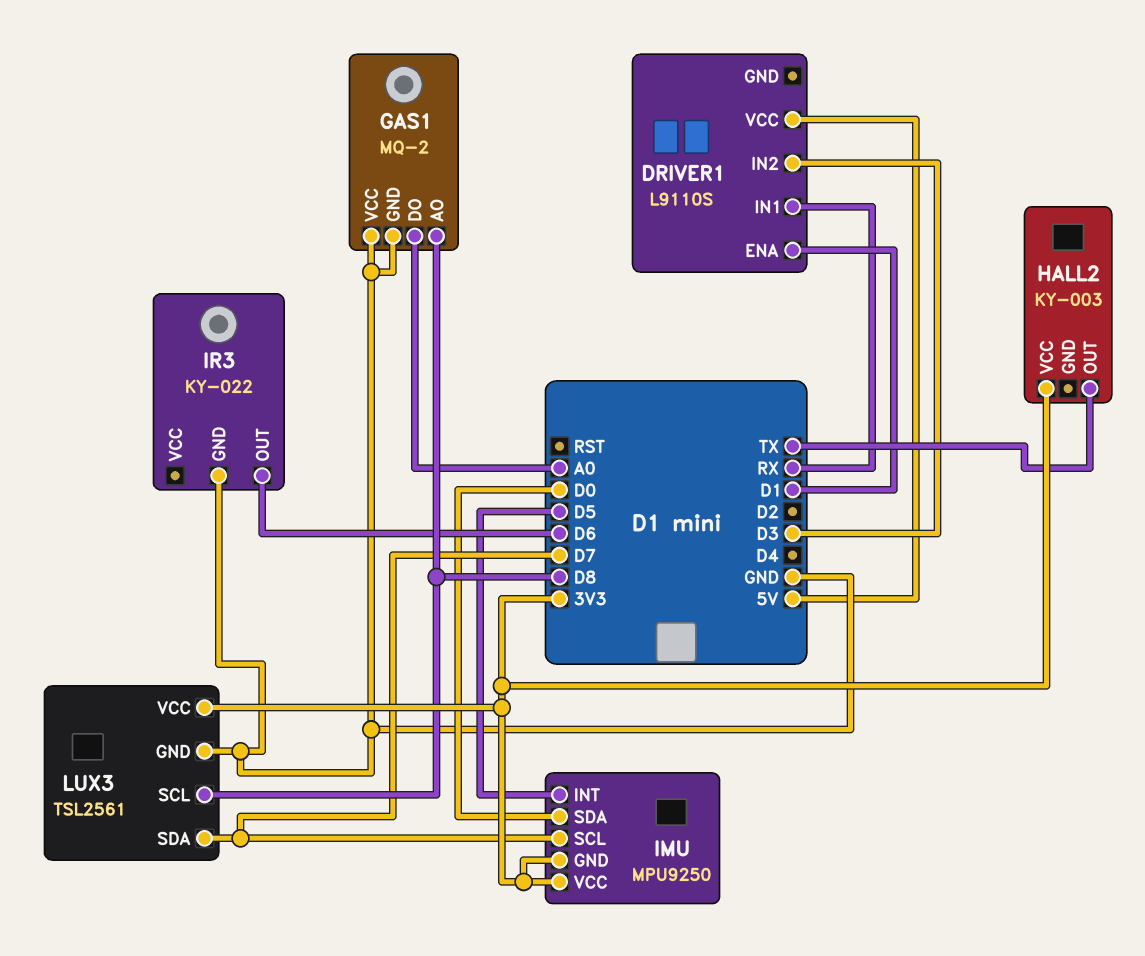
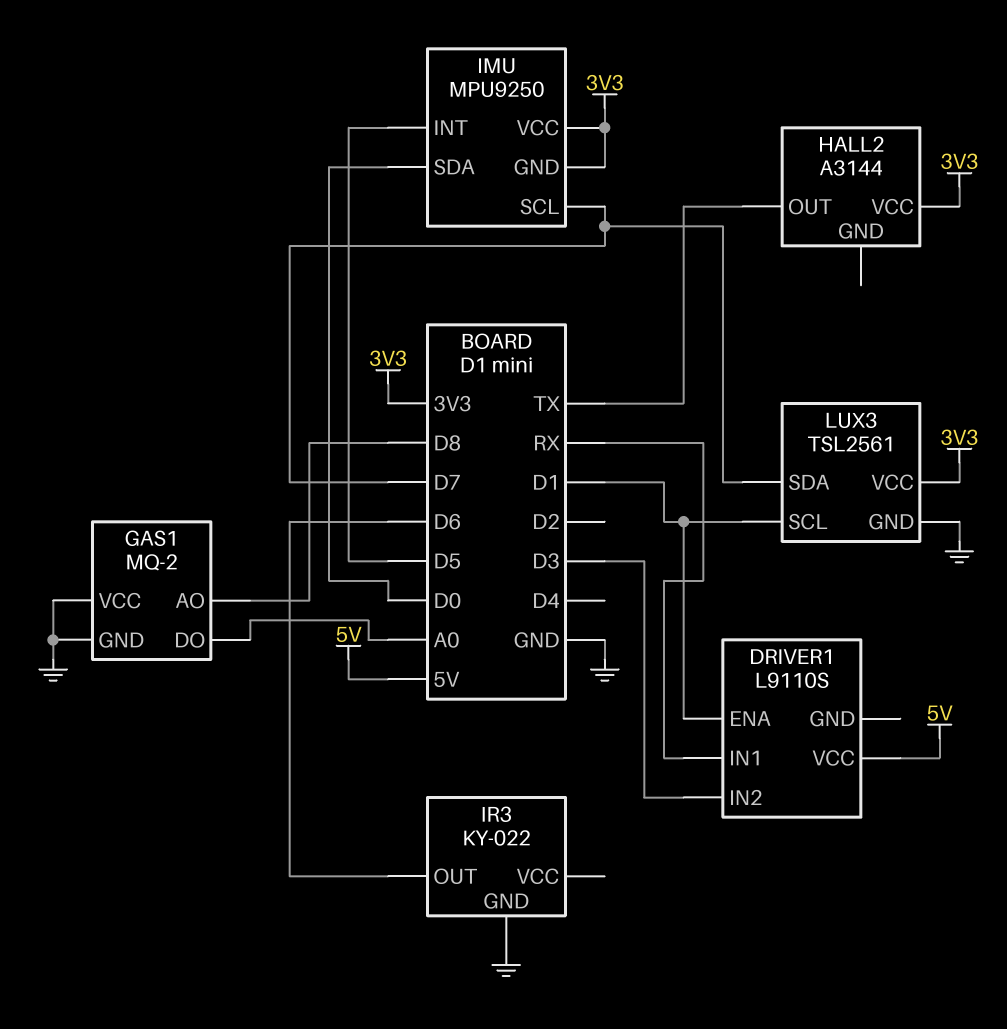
HALL2: KY-003 -> A3144
LUX3 pin SCL: D8 -> D1

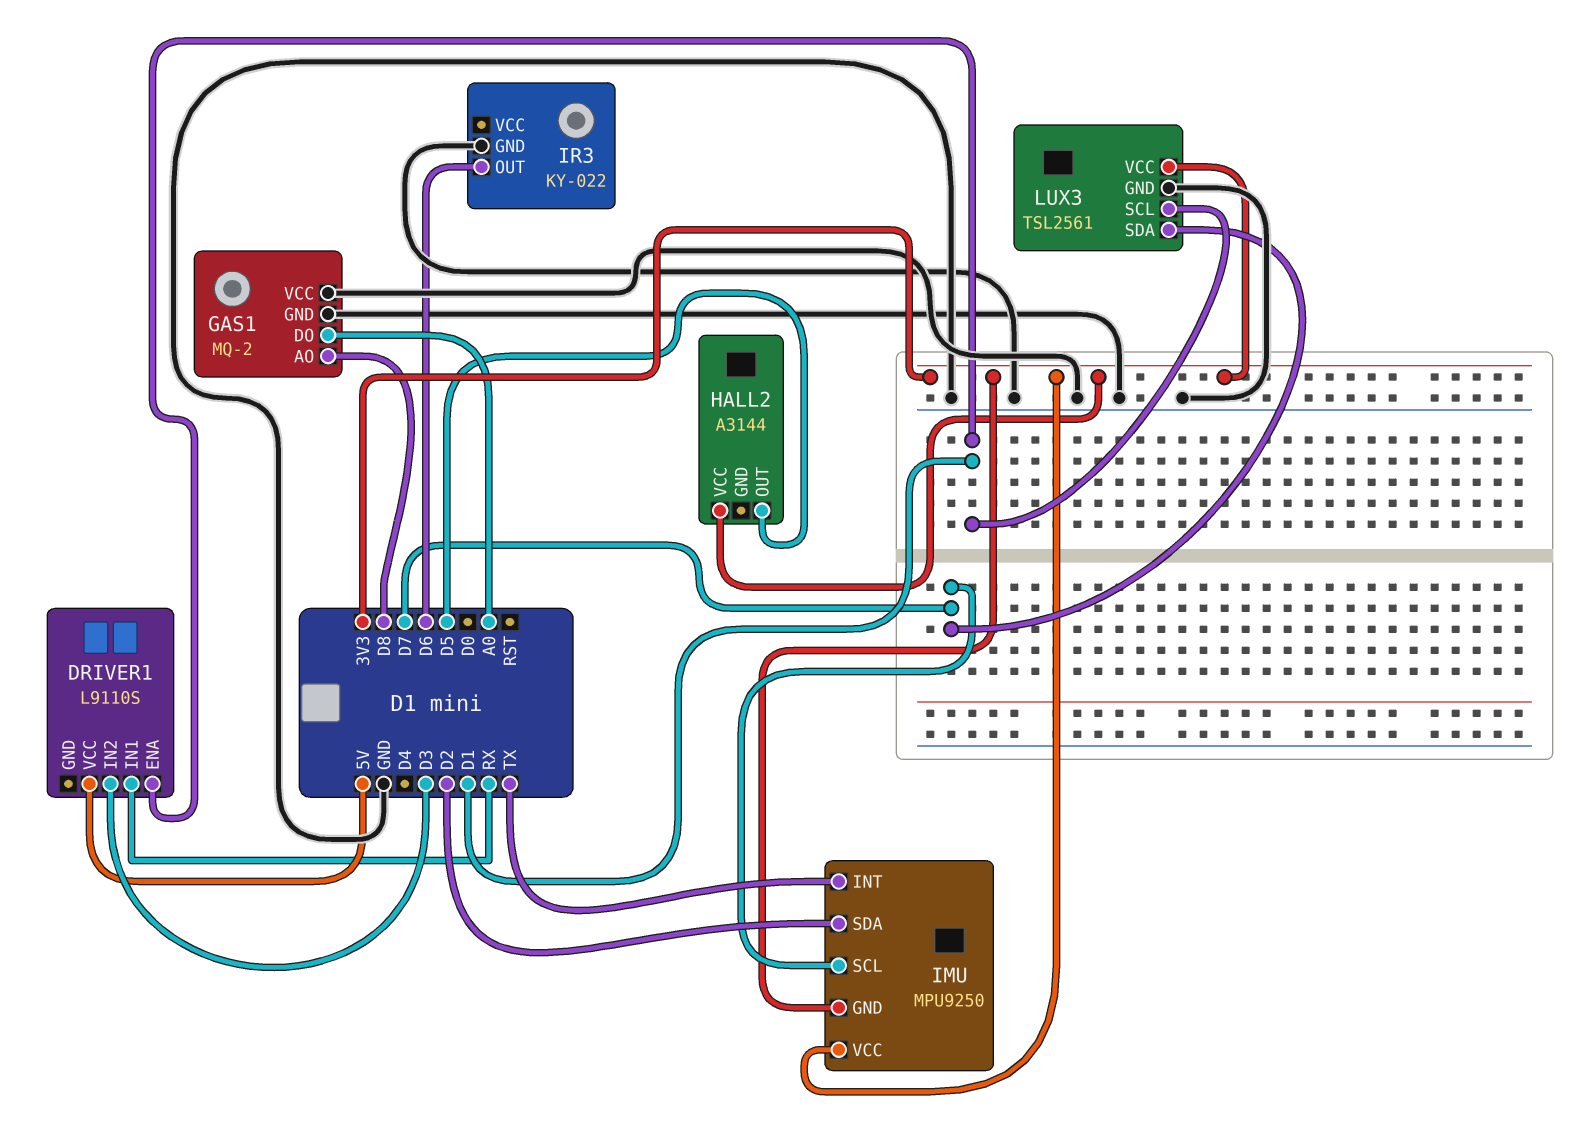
HALL2 pin OUT: TX -> D5
IMU pin INT: D5 -> TX
IMU pin SDA: D0 -> D2

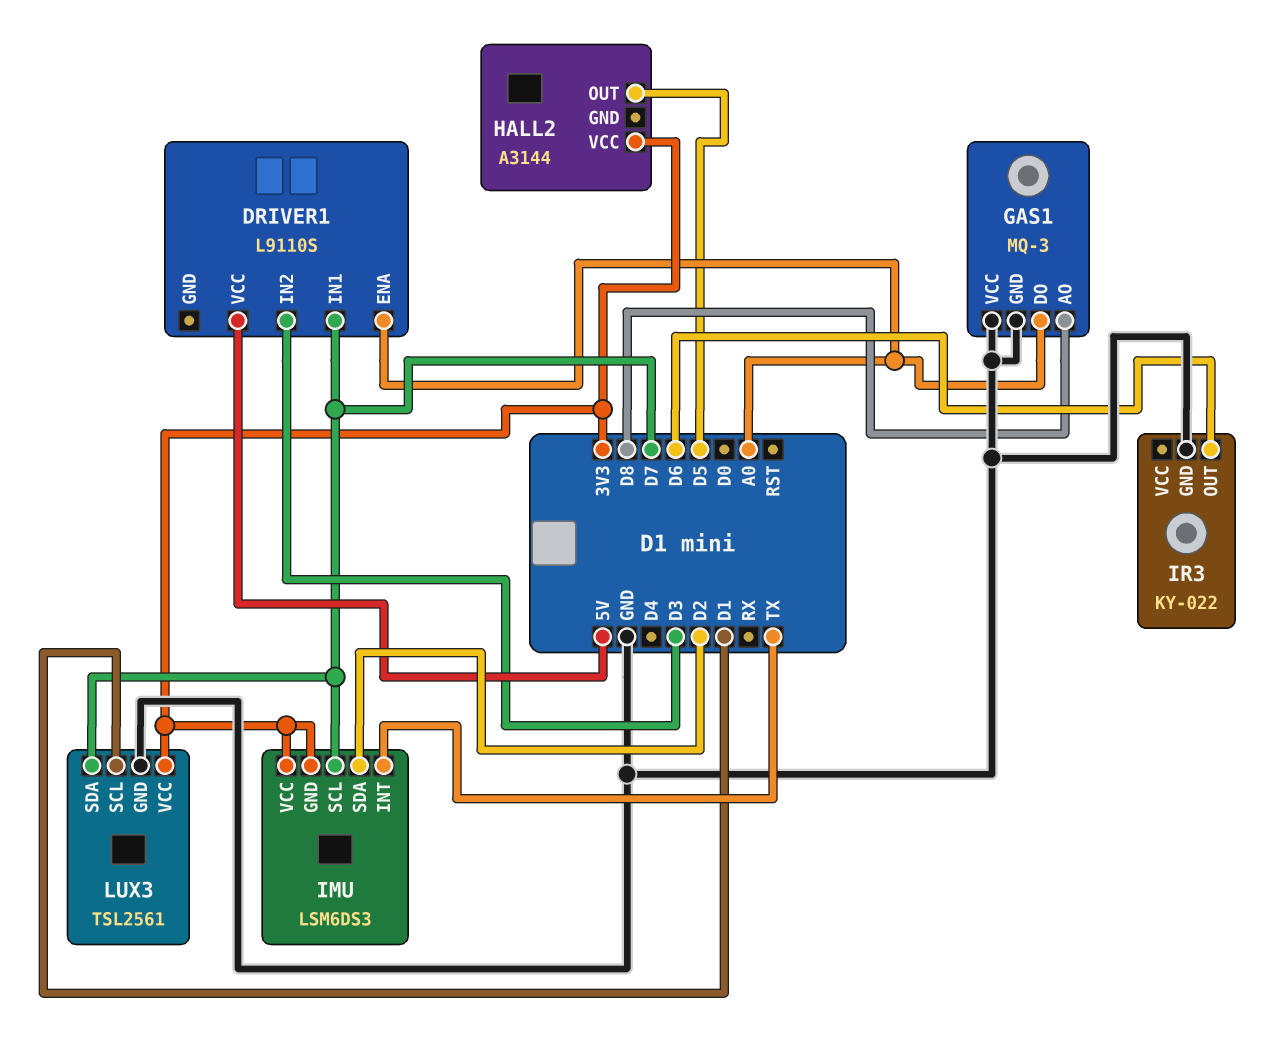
DRIVER1 pin ENA: D1 -> A0
DRIVER1 pin IN1: RX -> D7
GAS1: MQ-2 -> MQ-3
IMU: MPU9250 -> LSM6DS3

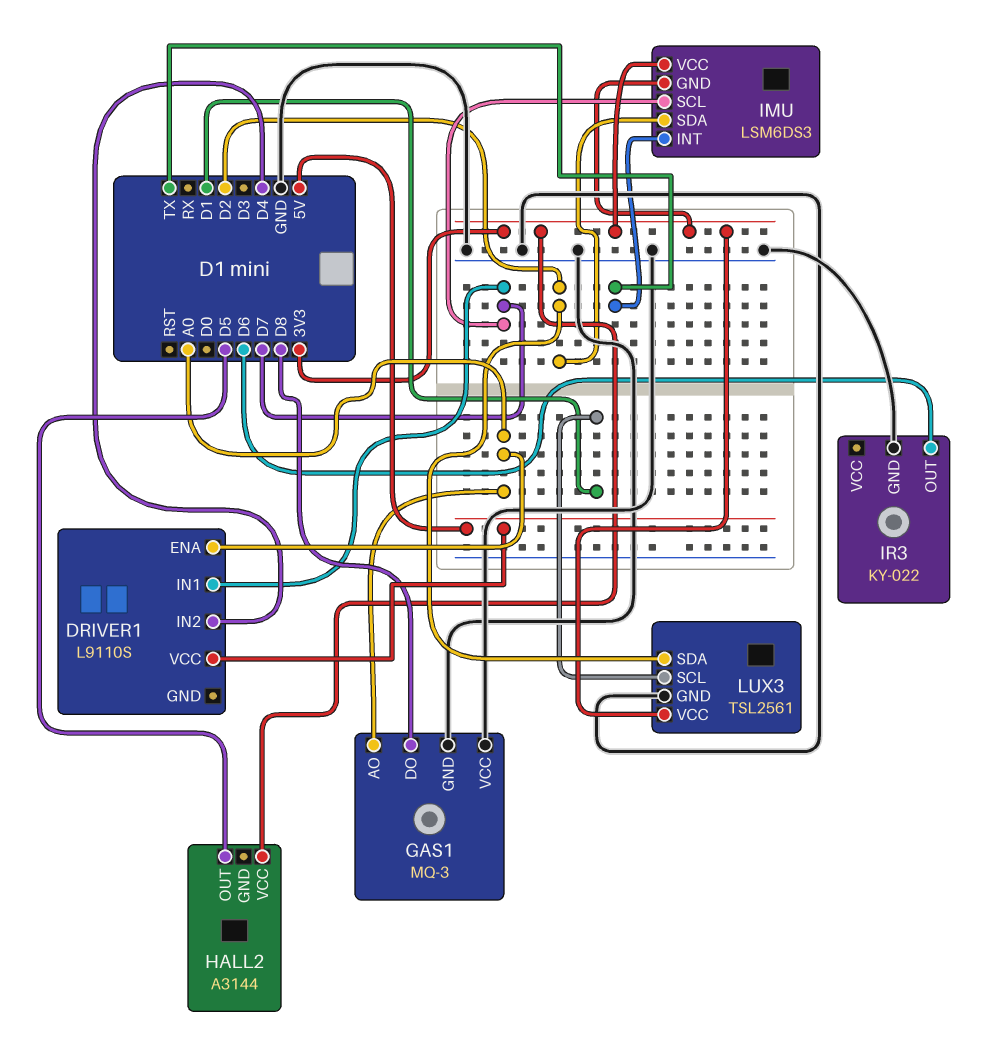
DRIVER1 pin IN2: D3 -> D4
GAS1 pin AO: D8 -> A0
GAS1 pin DO: A0 -> D8
LUX3 pin SDA: D7 -> D2

